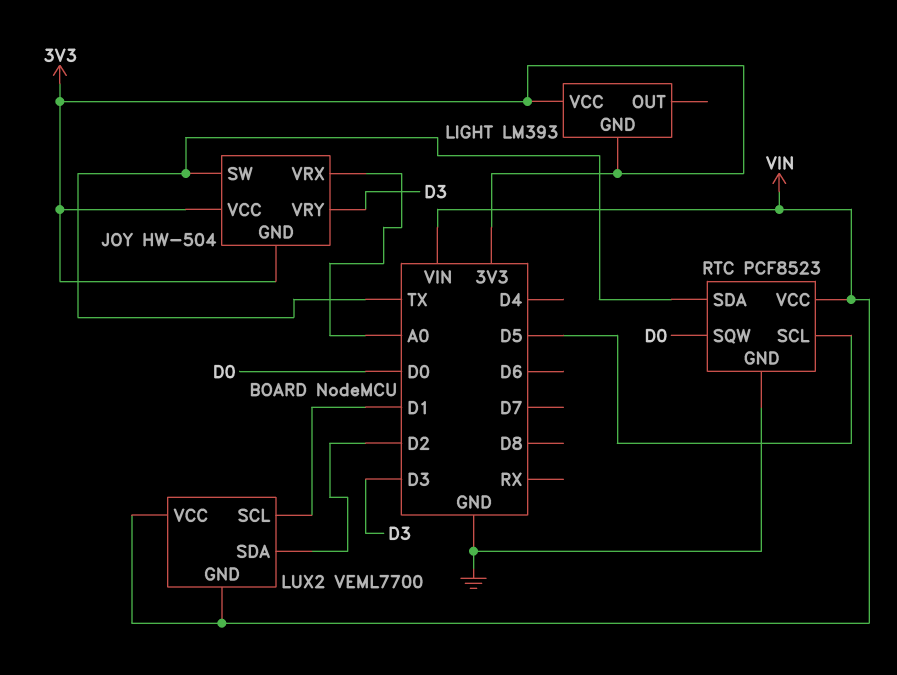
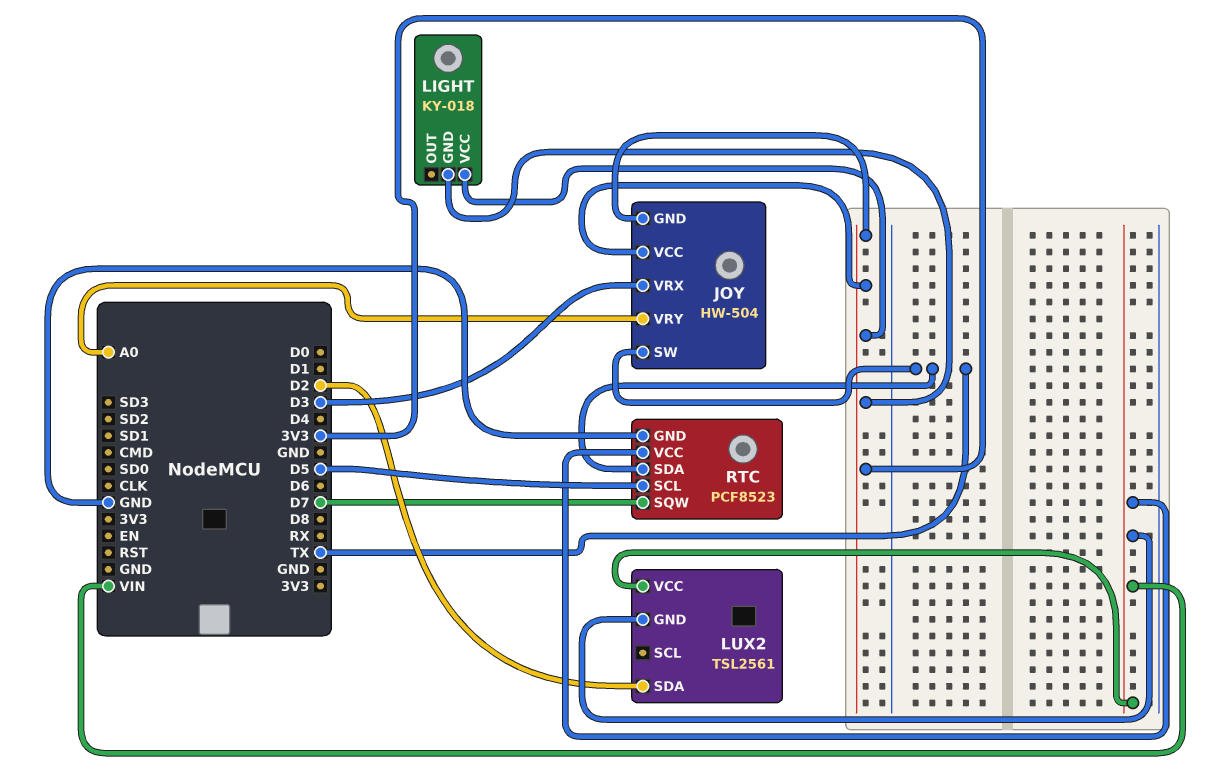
JOY pin VRX: A0 -> D3
JOY pin VRY: D3 -> A0
LIGHT: LM393 -> KY-018
LUX2: VEML7700 -> TSL2561
LUX2 pin SCL: D1 -> none
RTC pin SQW: D0 -> D7

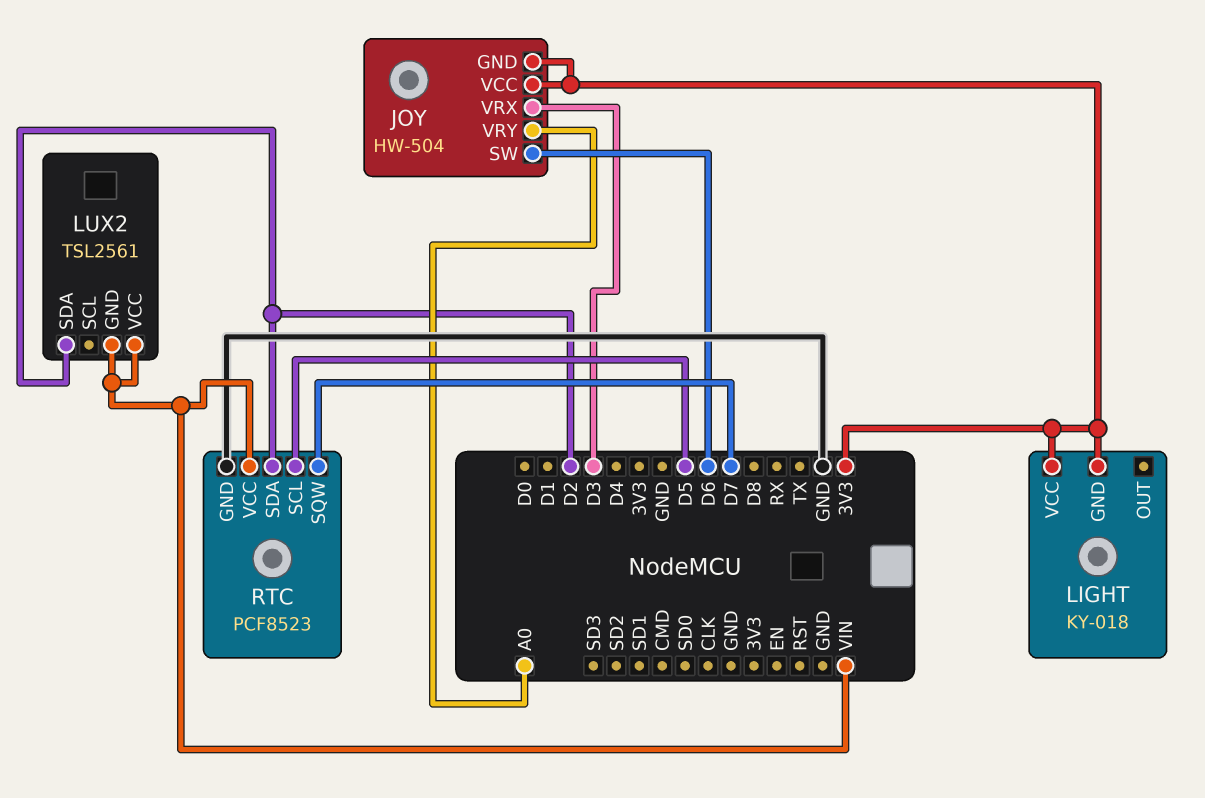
JOY pin SW: TX -> D6
RTC pin SDA: TX -> D2

